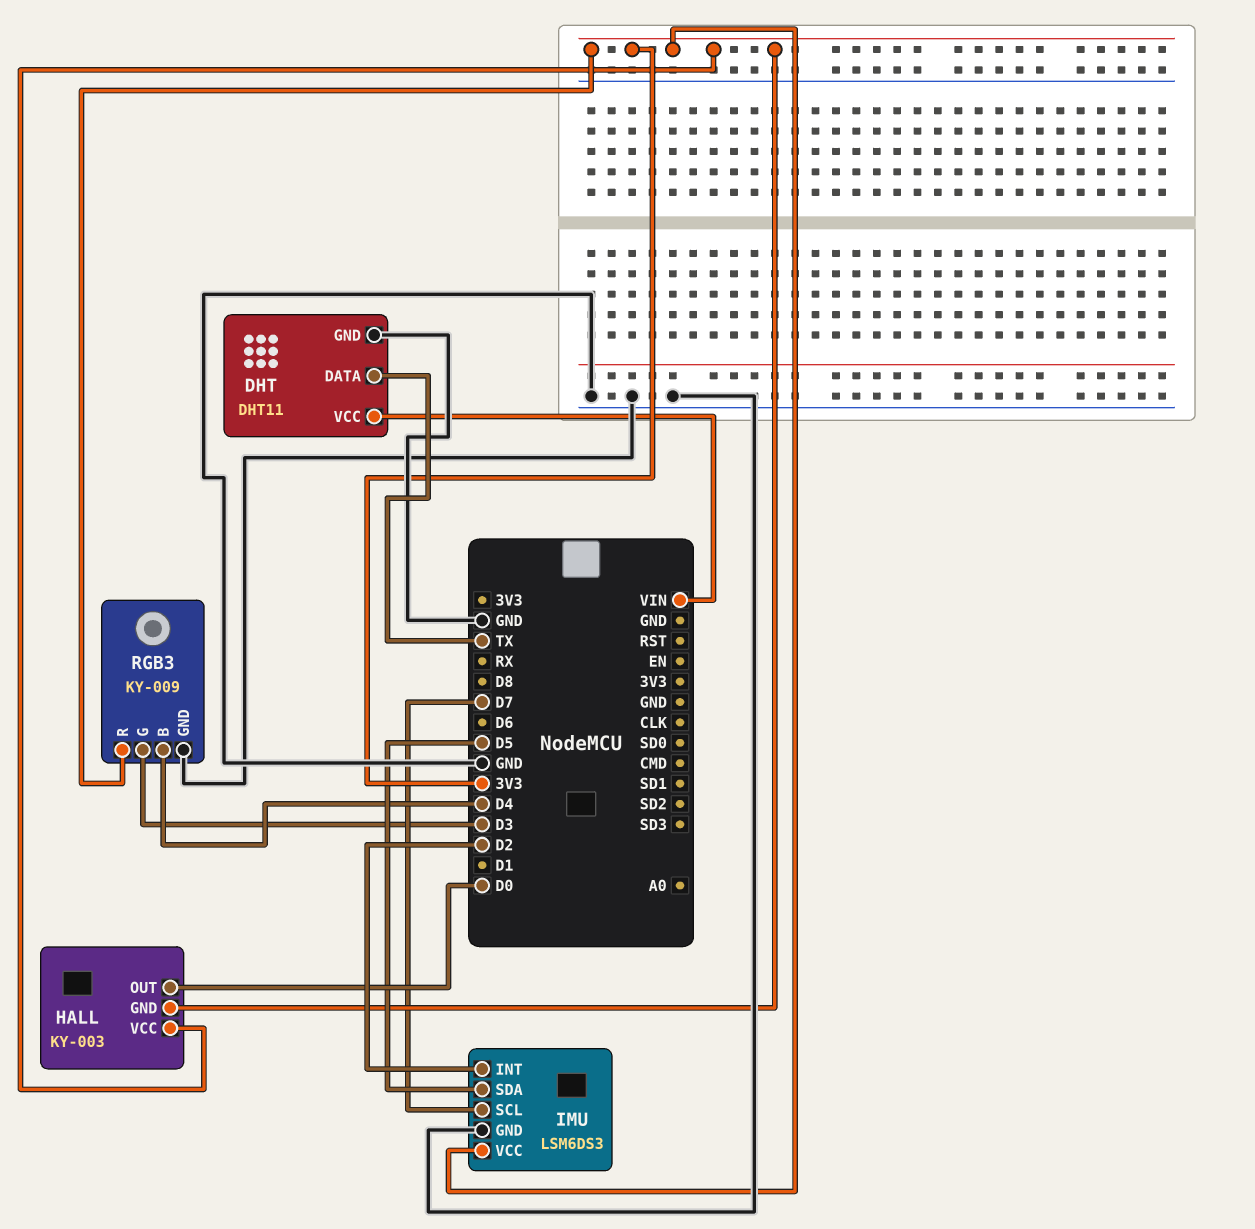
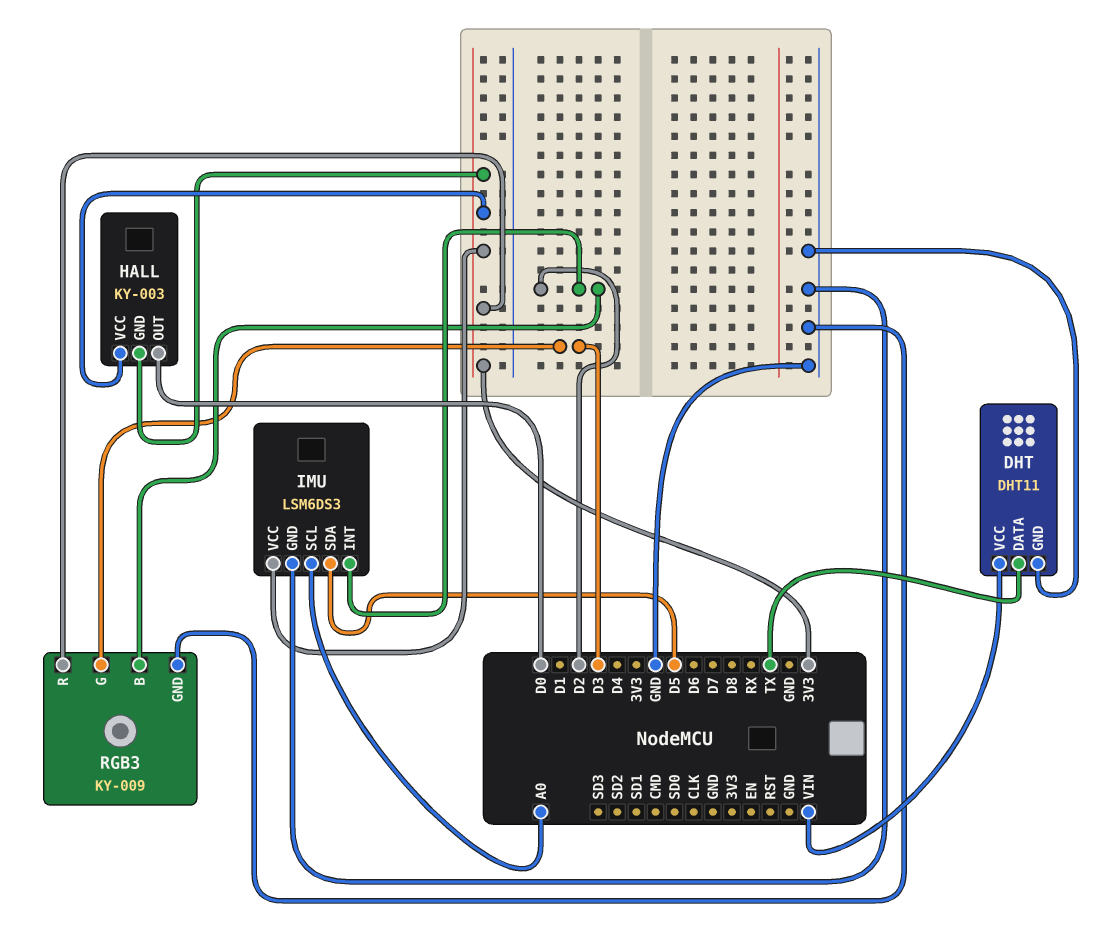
IMU pin SCL: D7 -> A0
RGB3 pin B: D4 -> D2

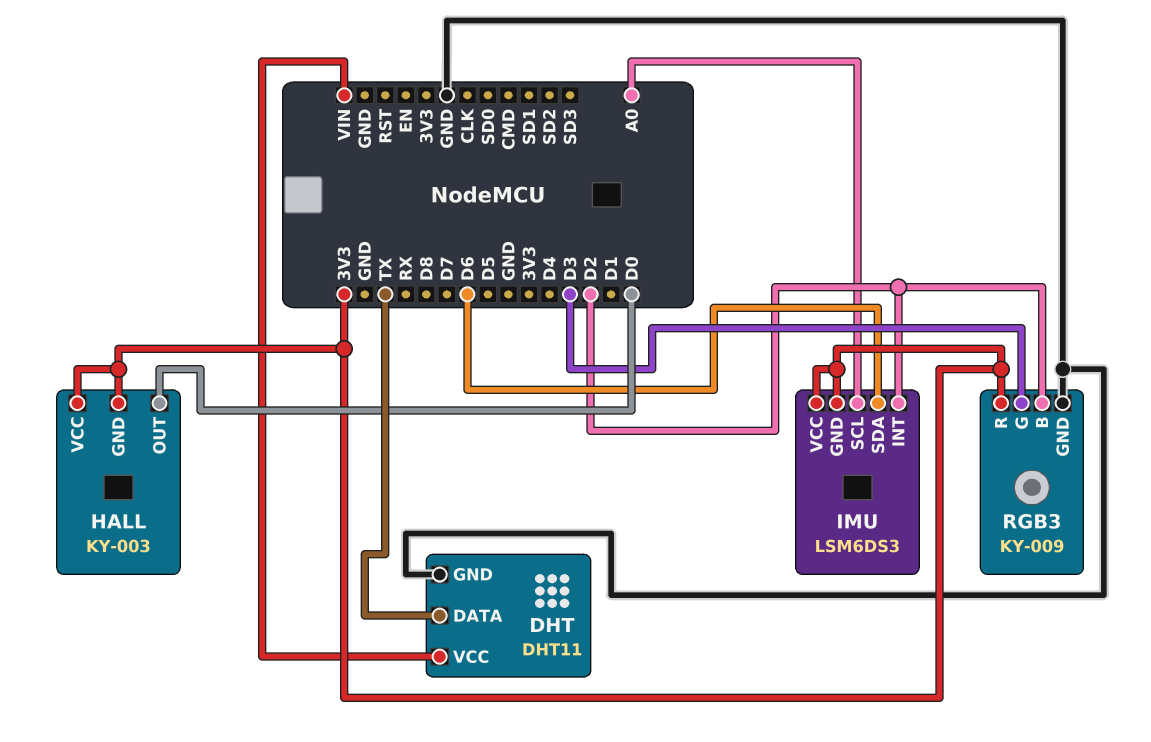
IMU pin GND: GND -> 3V3
IMU pin SDA: D5 -> D6

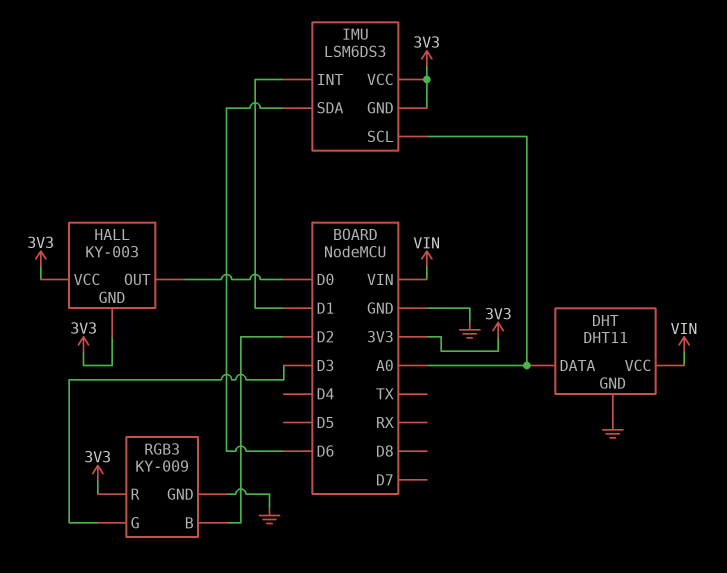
DHT pin DATA: TX -> A0
IMU pin INT: D2 -> D1

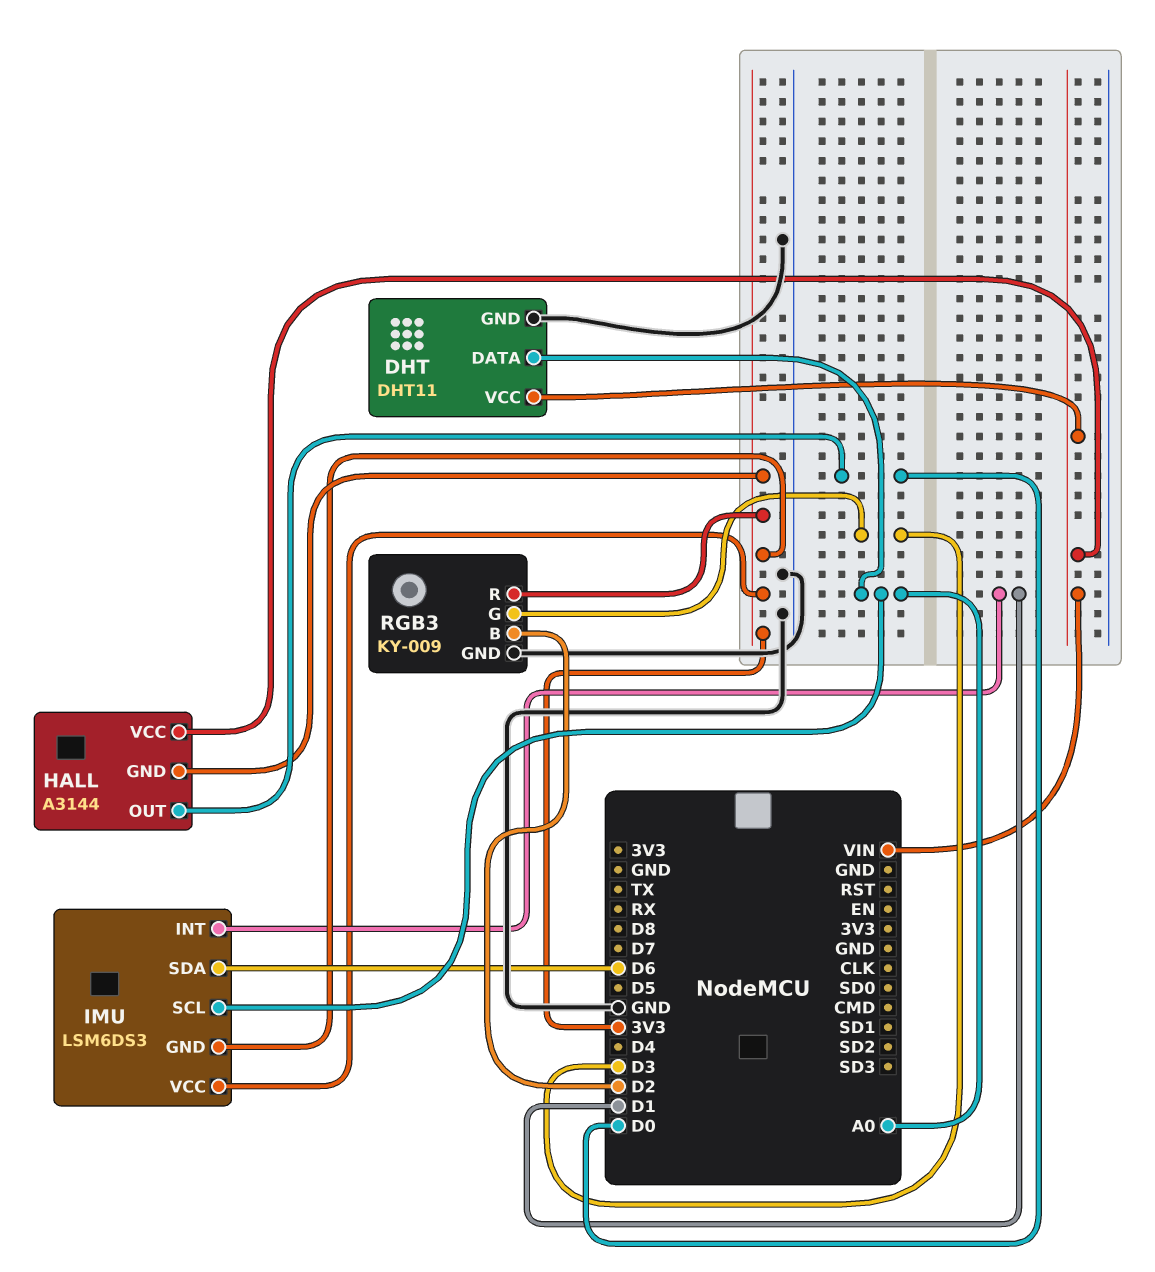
HALL: KY-003 -> A3144
HALL pin VCC: 3V3 -> VIN

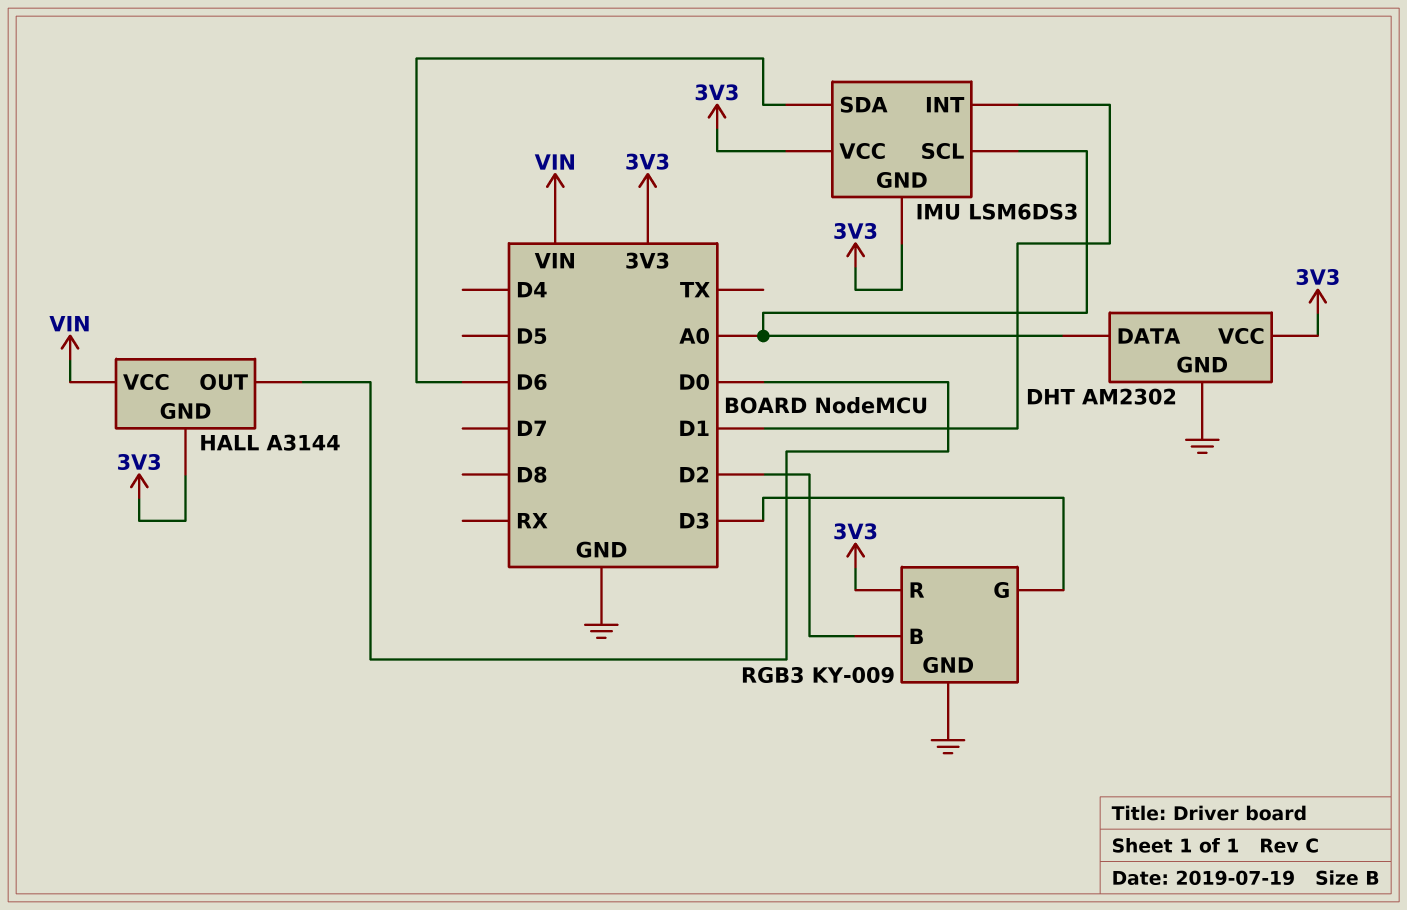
DHT: DHT11 -> AM2302
DHT pin VCC: VIN -> 3V3

